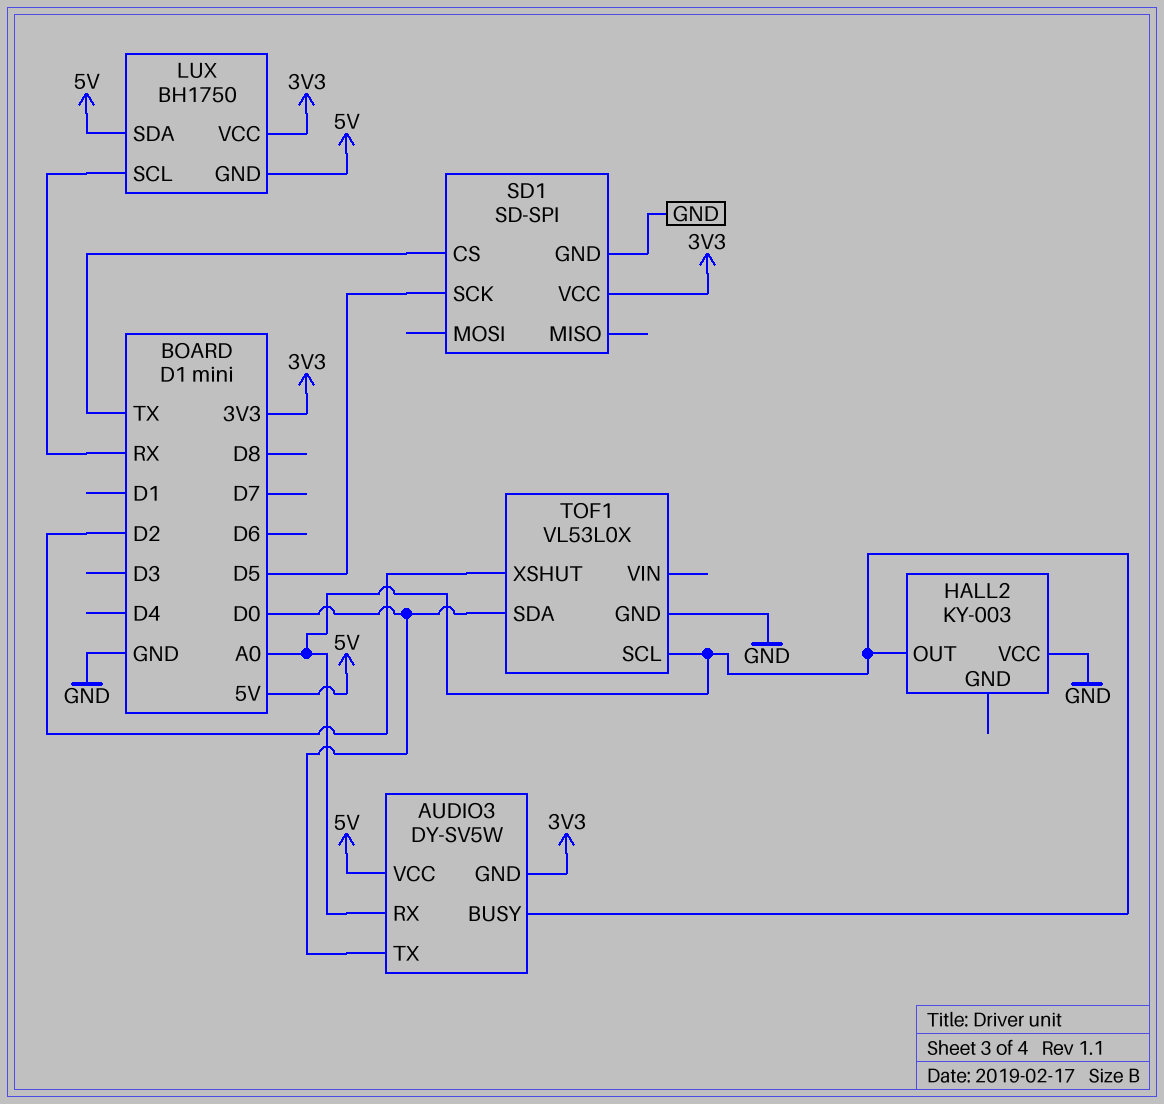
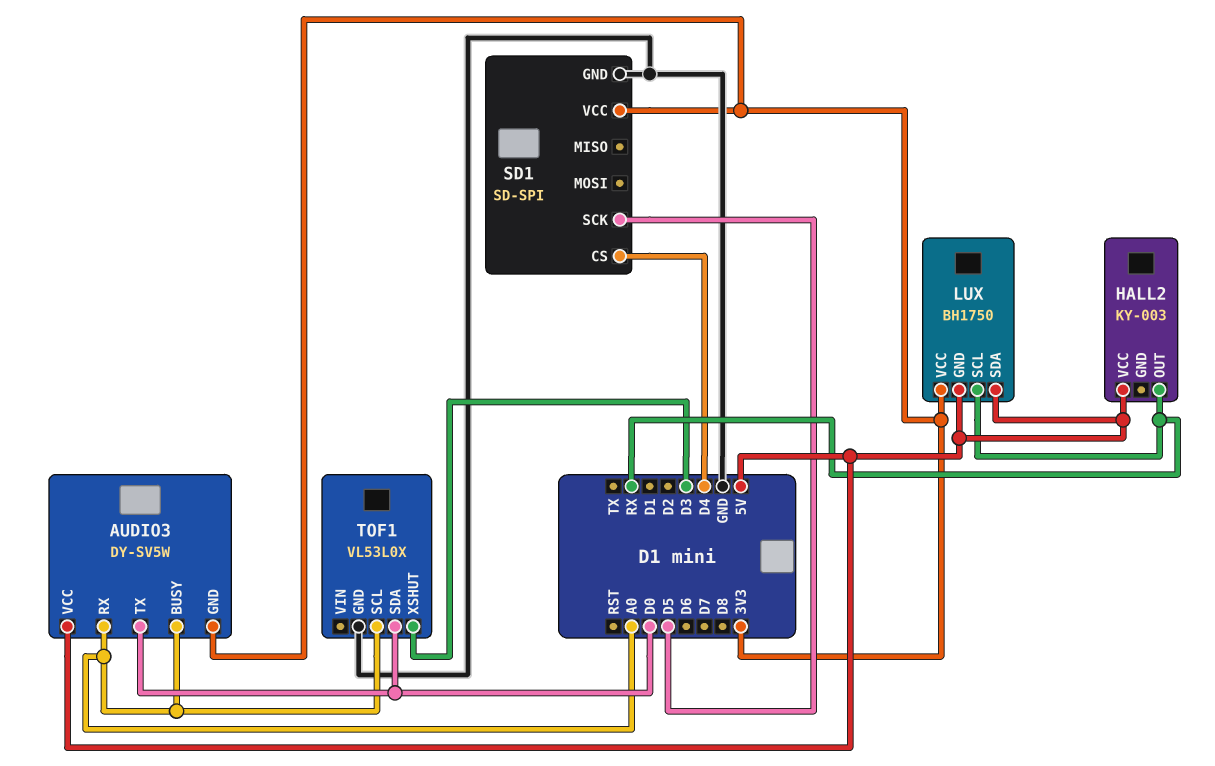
HALL2 pin OUT: A0 -> RX
HALL2 pin VCC: GND -> 5V
SD1 pin CS: TX -> D4
TOF1 pin XSHUT: D2 -> D3

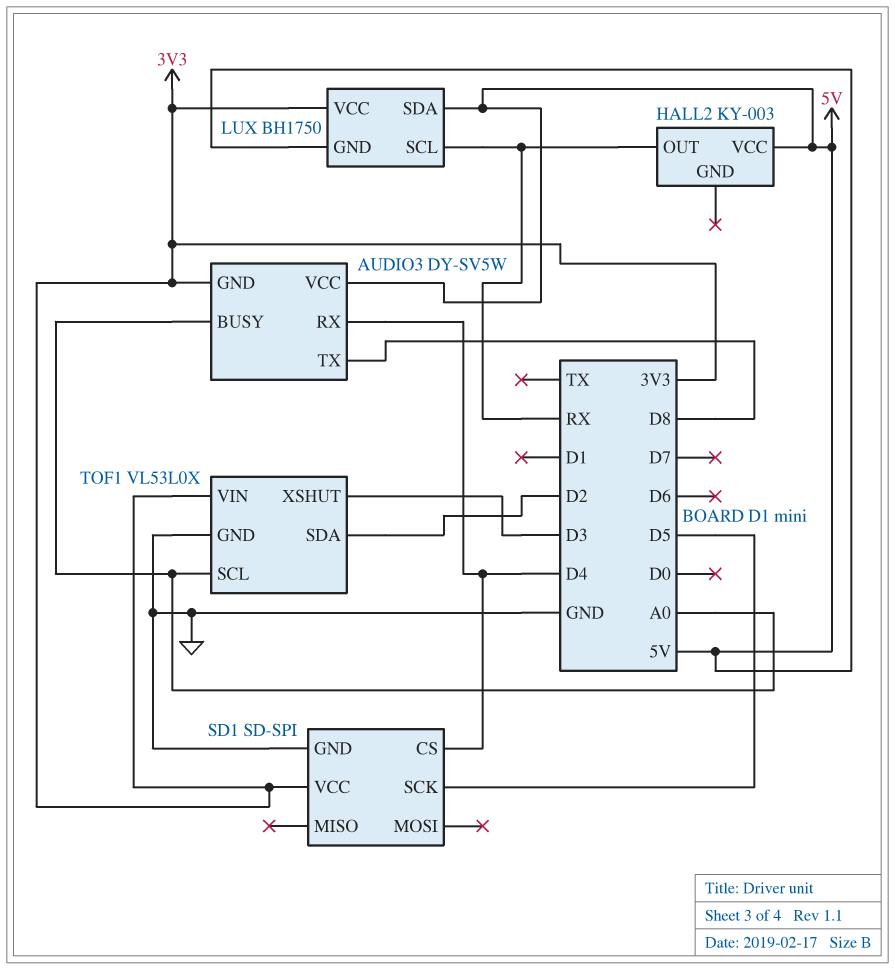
AUDIO3 pin RX: A0 -> D4
AUDIO3 pin TX: D0 -> D8
TOF1 pin SDA: D0 -> D2
TOF1 pin VIN: none -> 3V3

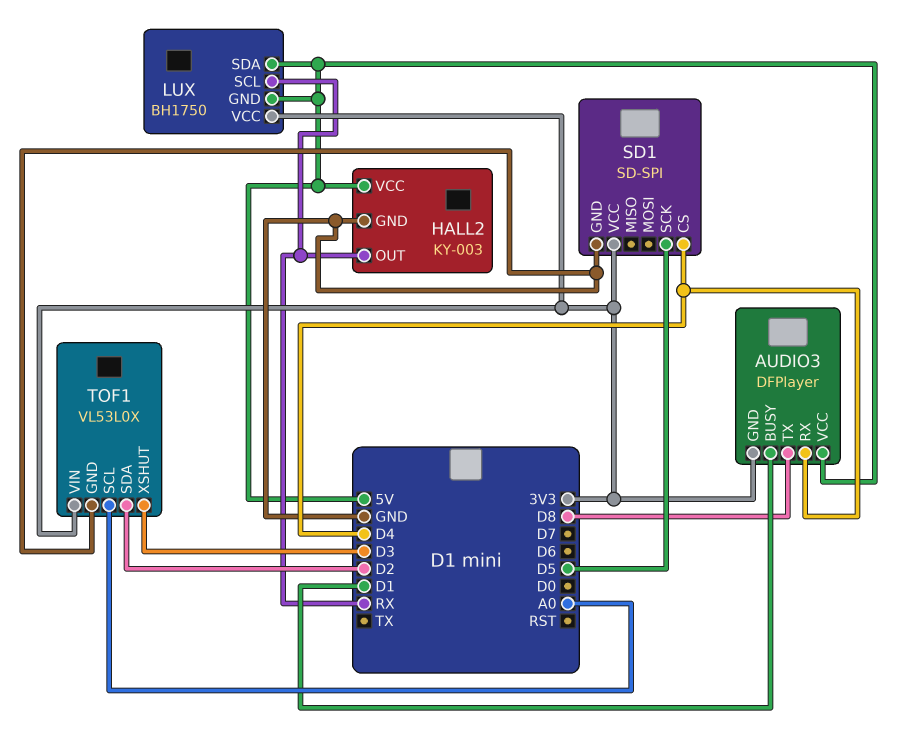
AUDIO3: DY-SV5W -> DFPlayer
AUDIO3 pin BUSY: A0 -> D1
HALL2 pin GND: none -> GND

